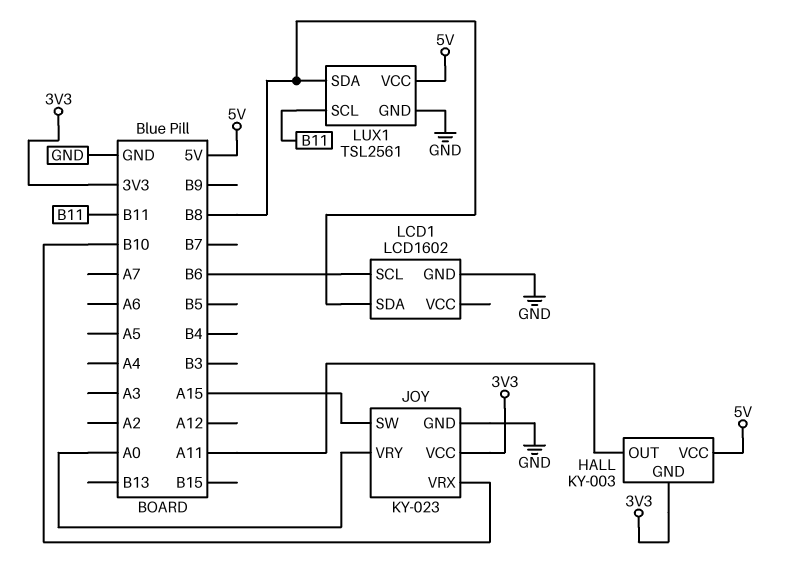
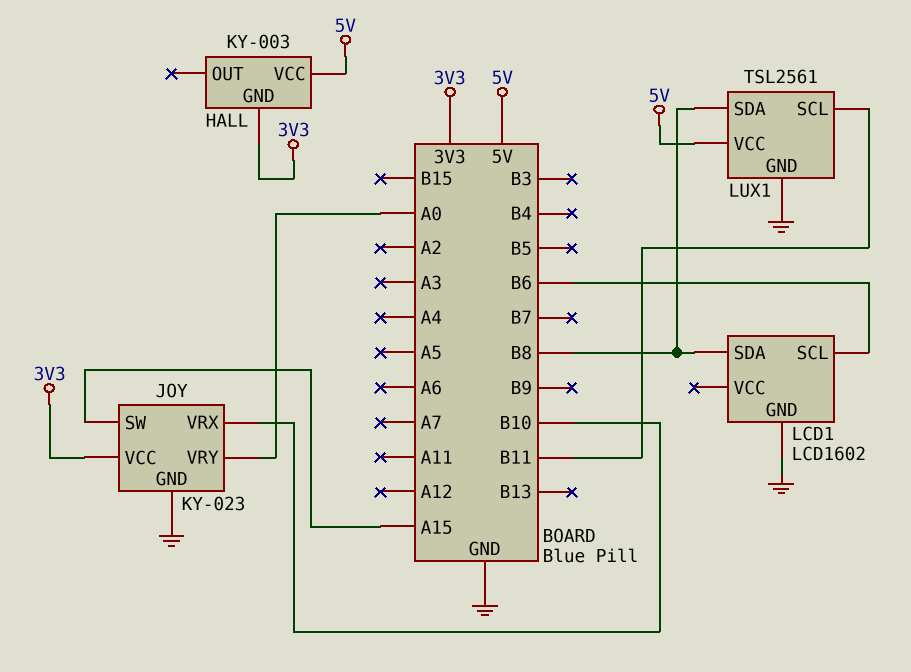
HALL pin OUT: A11 -> none

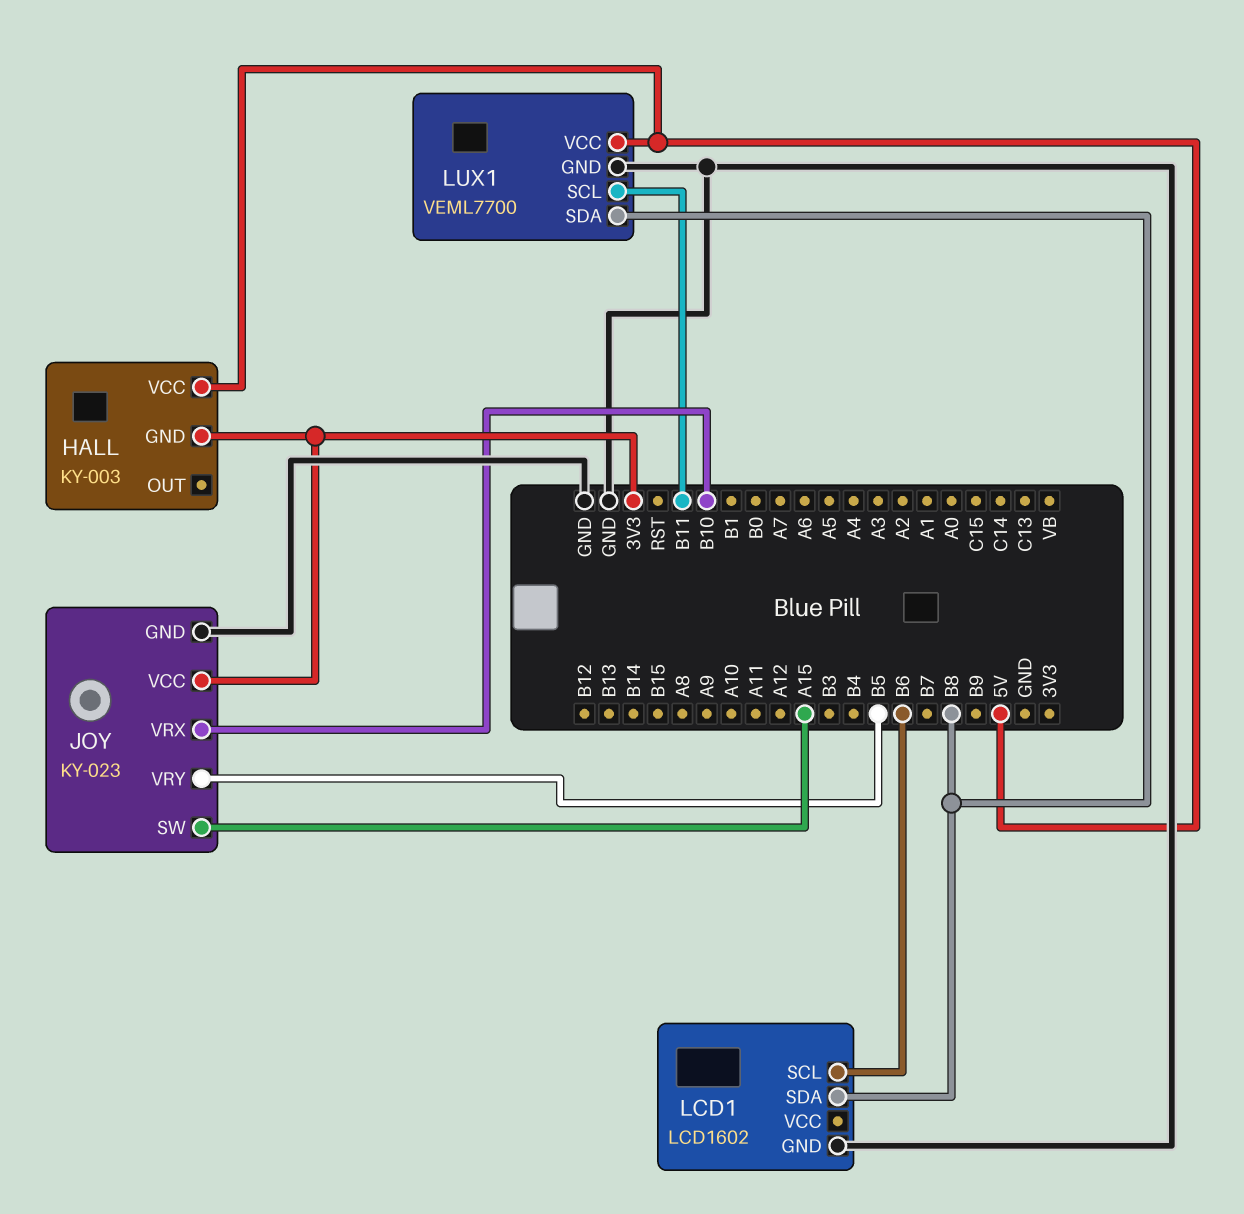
JOY pin VRY: A0 -> B5
LUX1: TSL2561 -> VEML7700

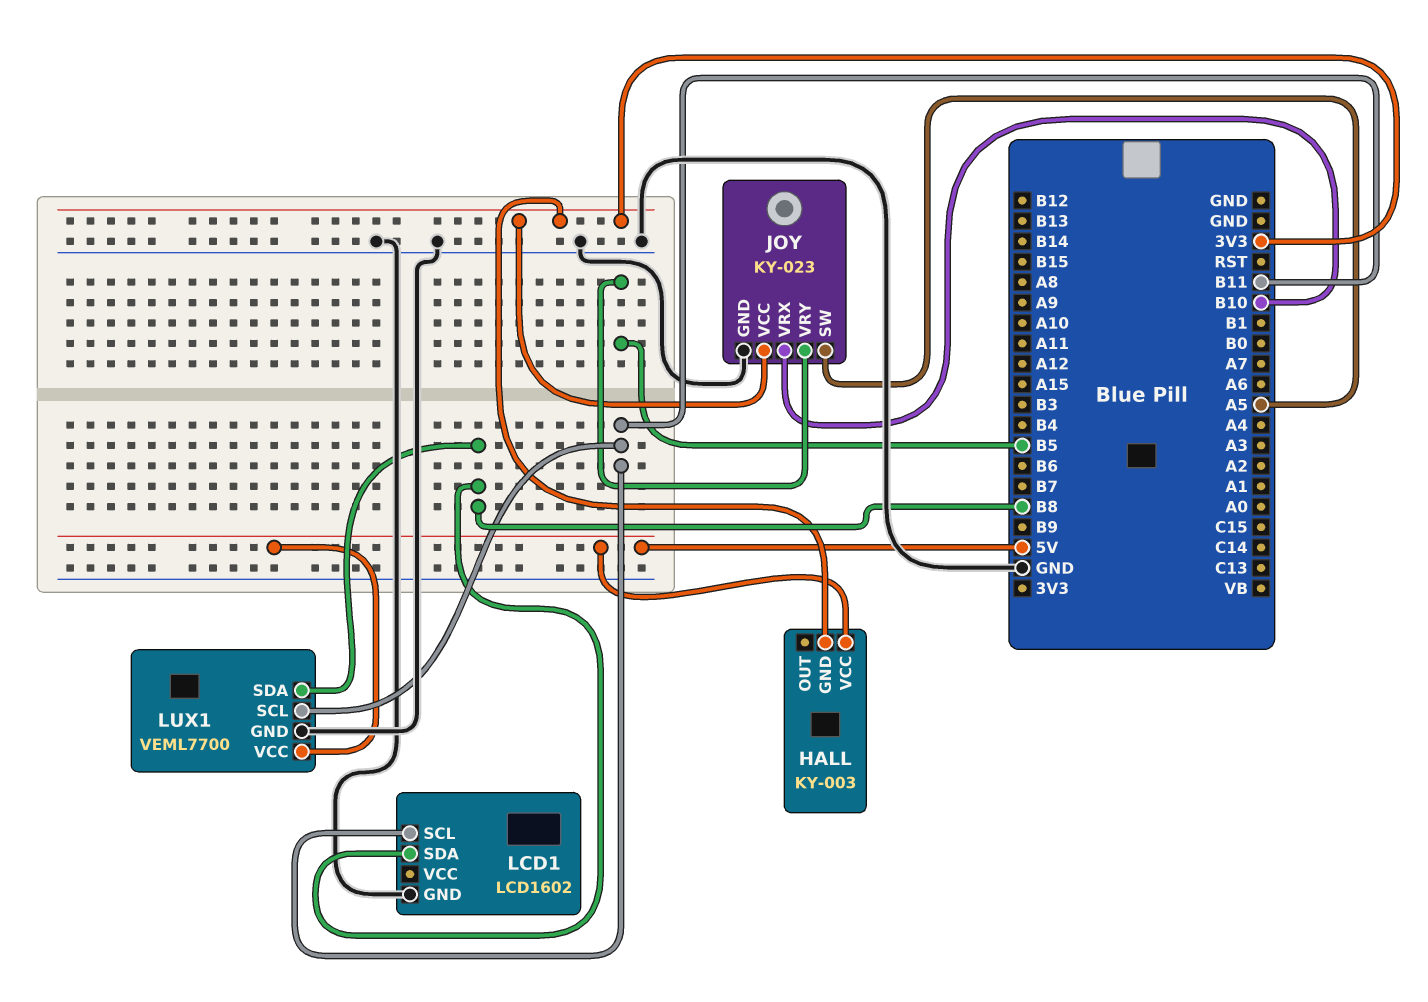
JOY pin SW: A15 -> A5
LCD1 pin SCL: B6 -> B11

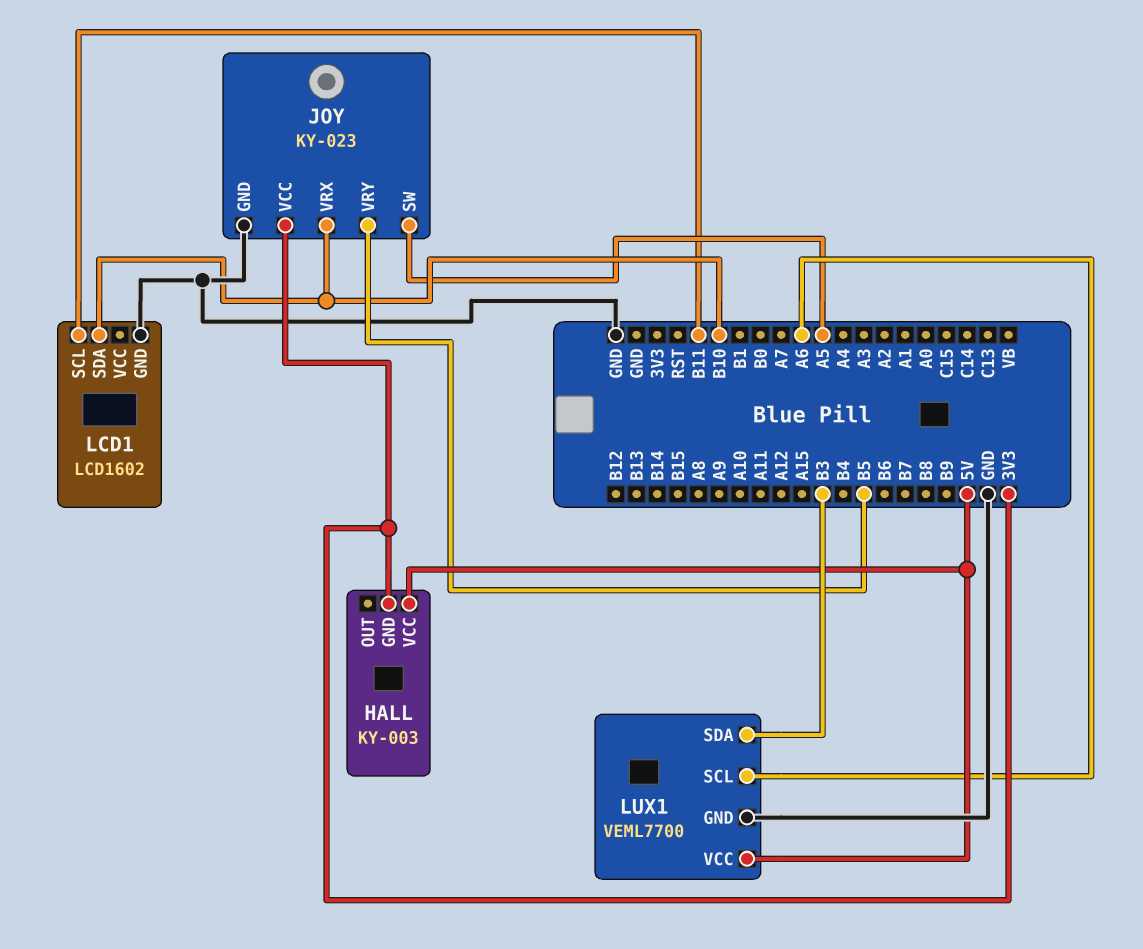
LCD1 pin SDA: B8 -> B10
LUX1 pin SCL: B11 -> A6
LUX1 pin SDA: B8 -> B3

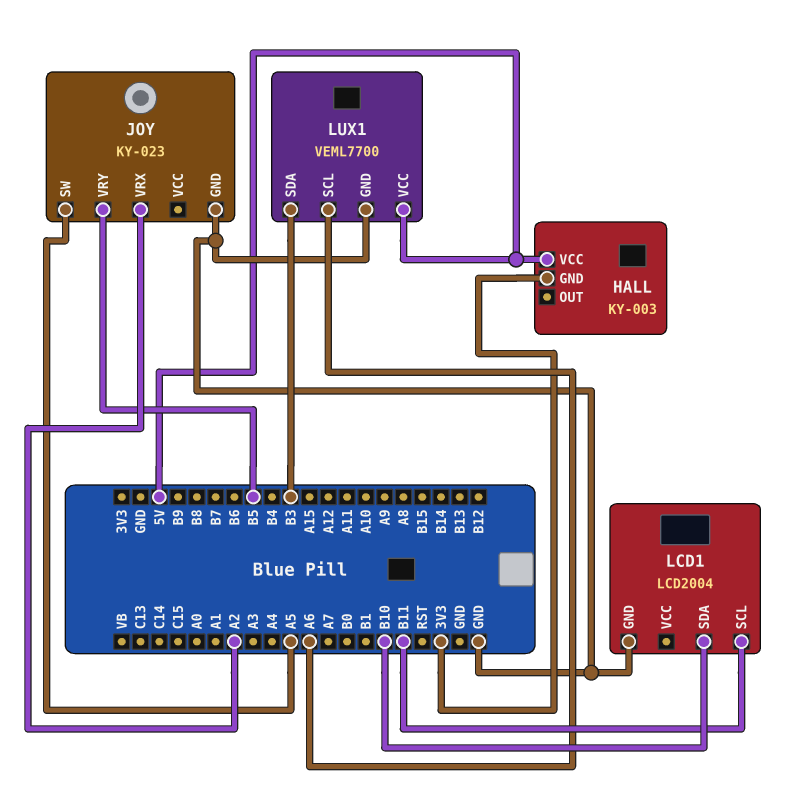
JOY pin VCC: 3V3 -> none
JOY pin VRX: B10 -> A2
LCD1: LCD1602 -> LCD2004

